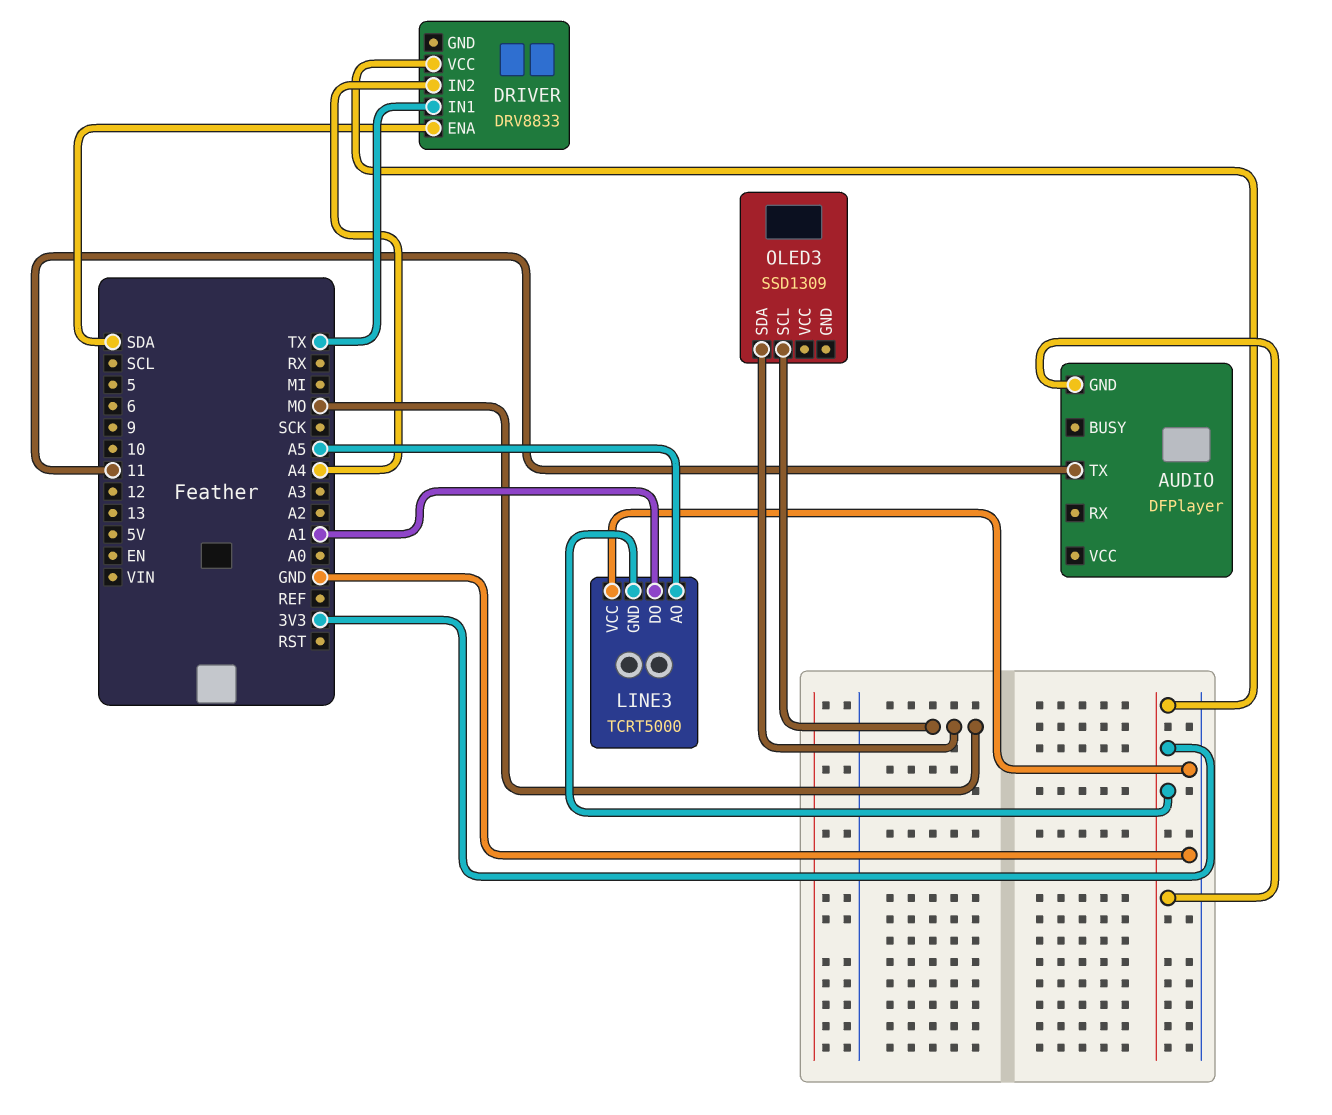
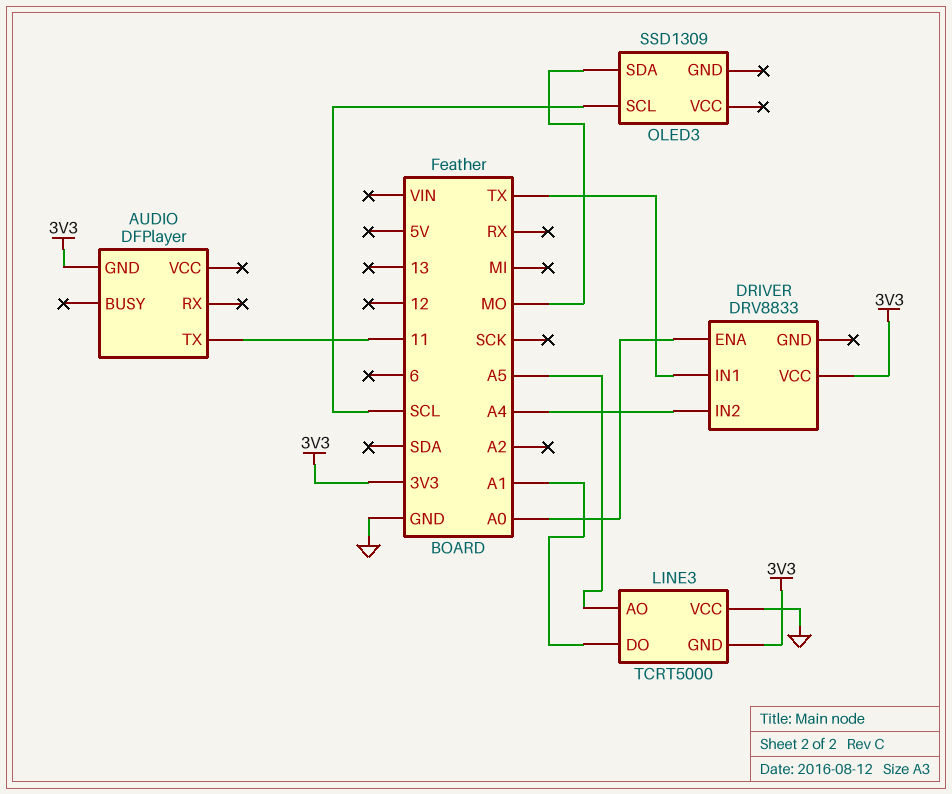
DRIVER pin ENA: SDA -> A0
OLED3 pin SCL: MO -> SCL

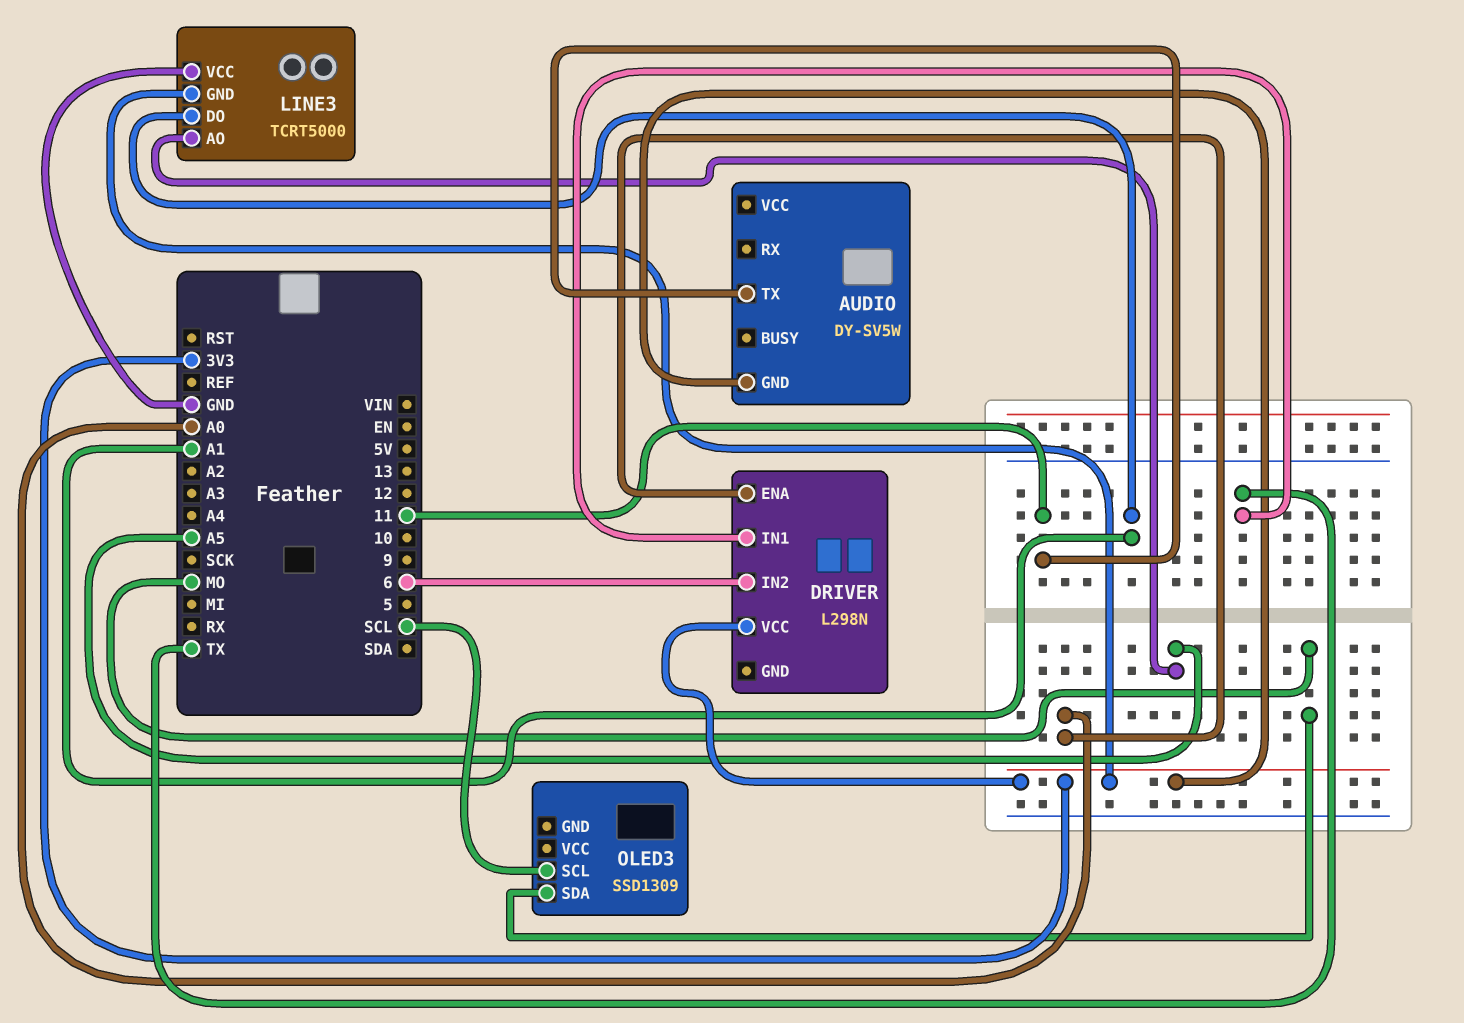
AUDIO: DFPlayer -> DY-SV5W
DRIVER: DRV8833 -> L298N
DRIVER pin IN2: A4 -> 6

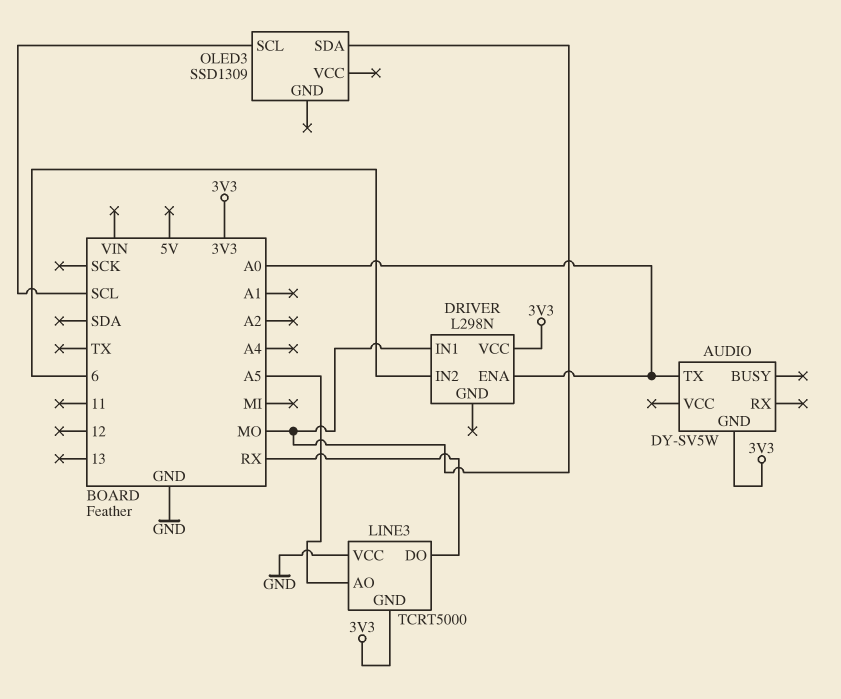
AUDIO pin TX: 11 -> A0
DRIVER pin IN1: TX -> MO
LINE3 pin DO: A1 -> RX

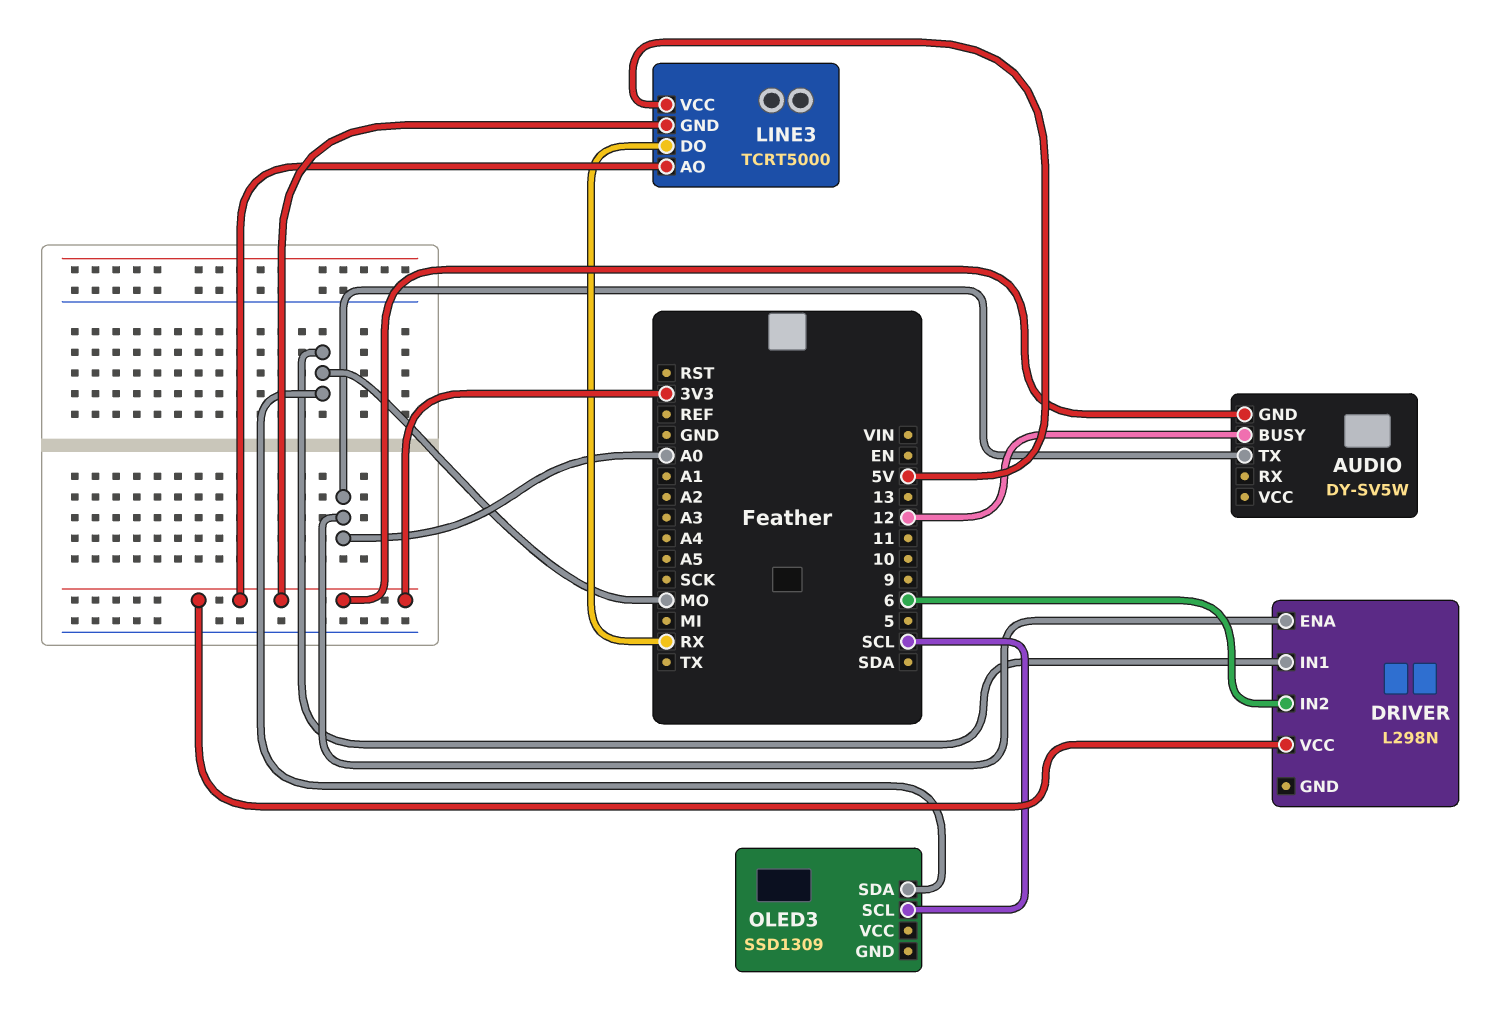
AUDIO pin BUSY: none -> 12
LINE3 pin AO: A5 -> 3V3
LINE3 pin VCC: GND -> 5V

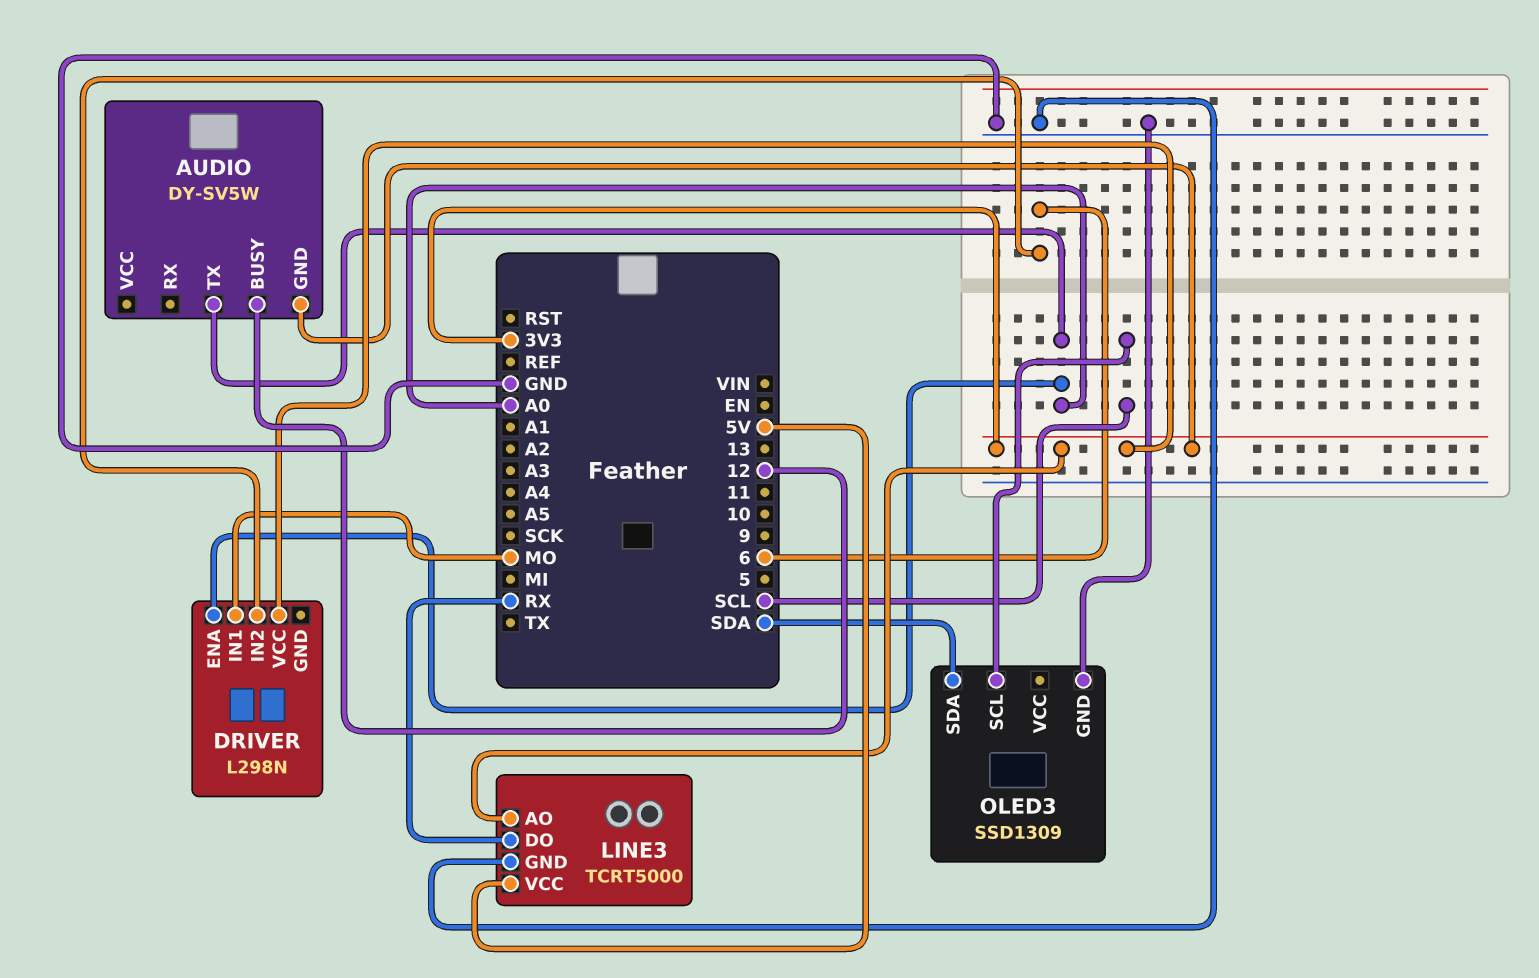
LINE3 pin GND: 3V3 -> GND
OLED3 pin GND: none -> GND
OLED3 pin SDA: MO -> SDA

